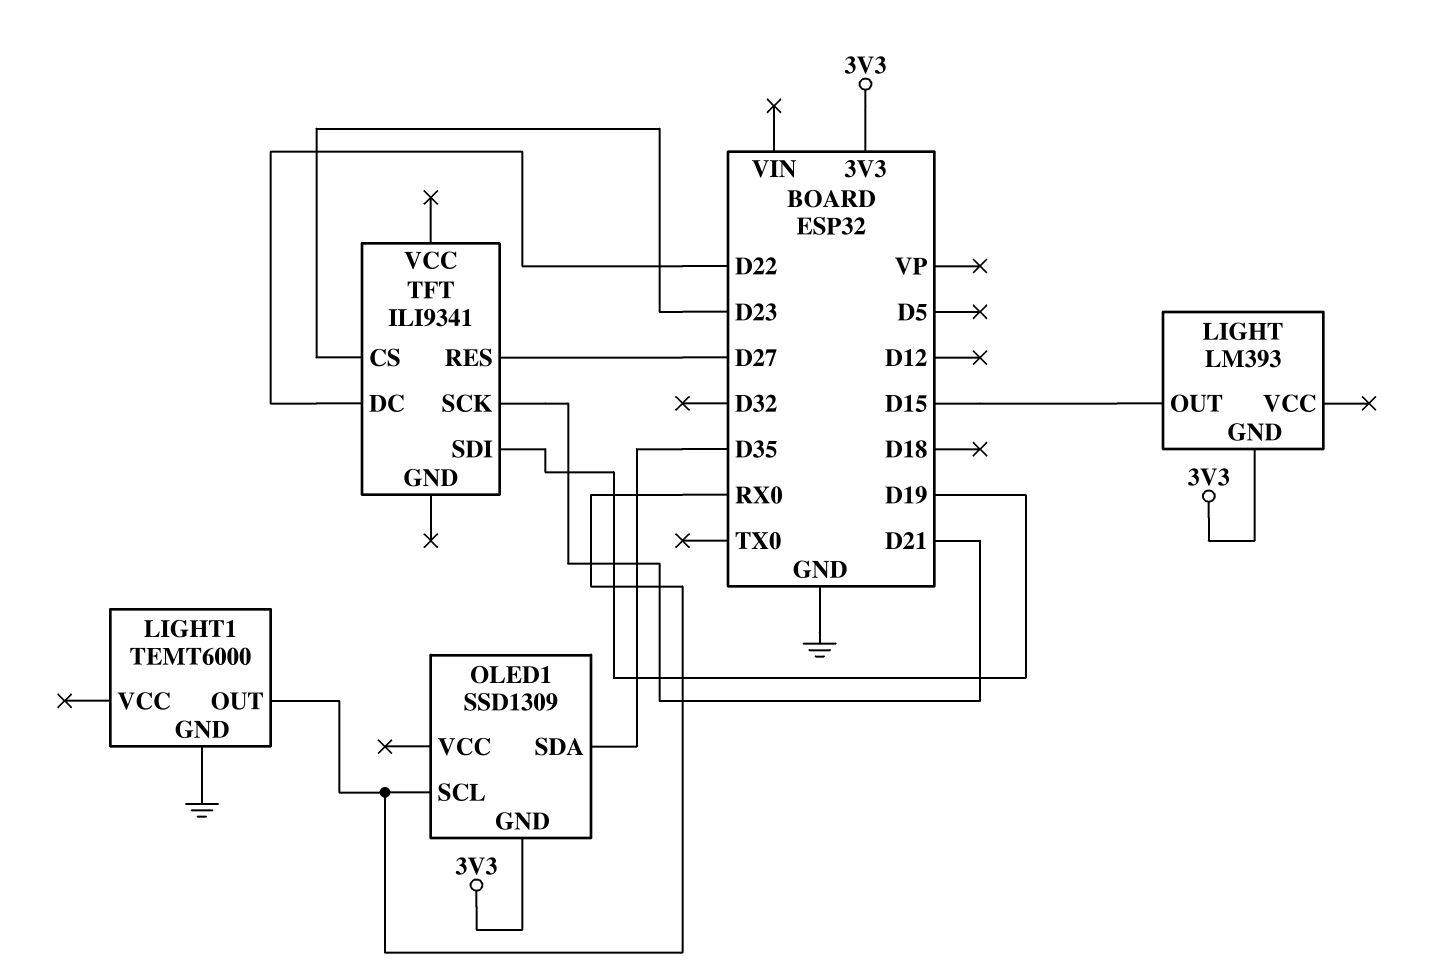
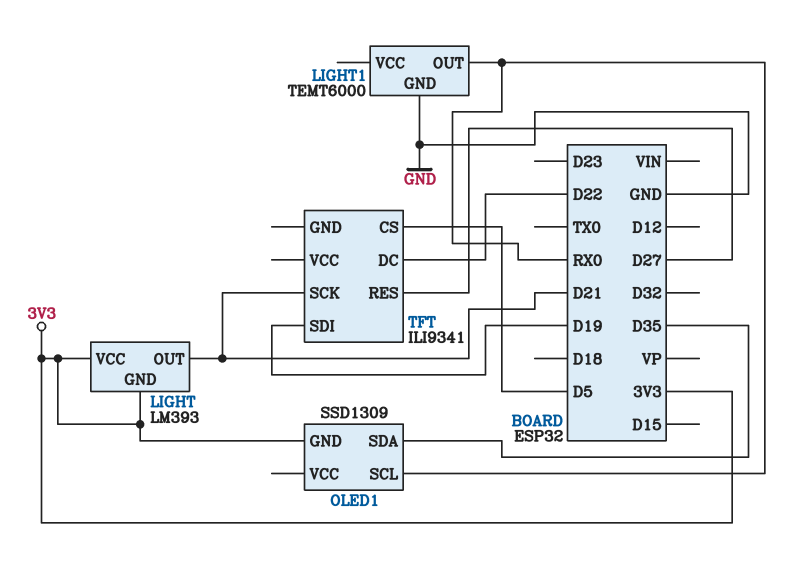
LIGHT pin OUT: D15 -> D21
LIGHT pin VCC: none -> 3V3
TFT pin CS: D23 -> D5

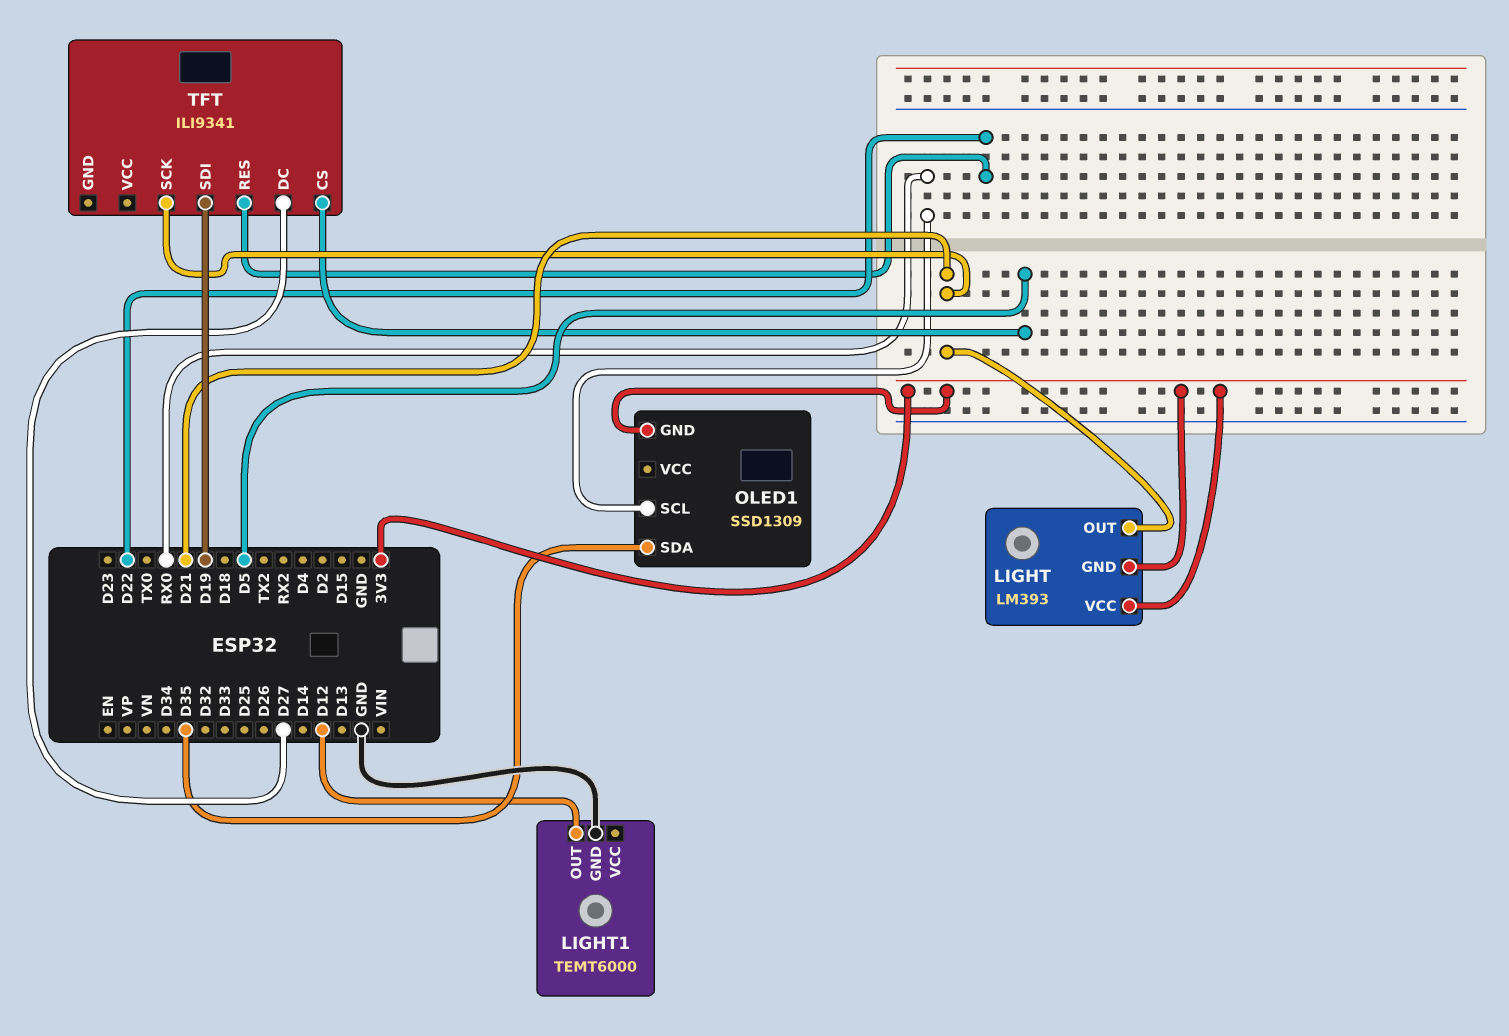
LIGHT1 pin OUT: RX0 -> D12
TFT pin DC: D22 -> D27
TFT pin RES: D27 -> D22

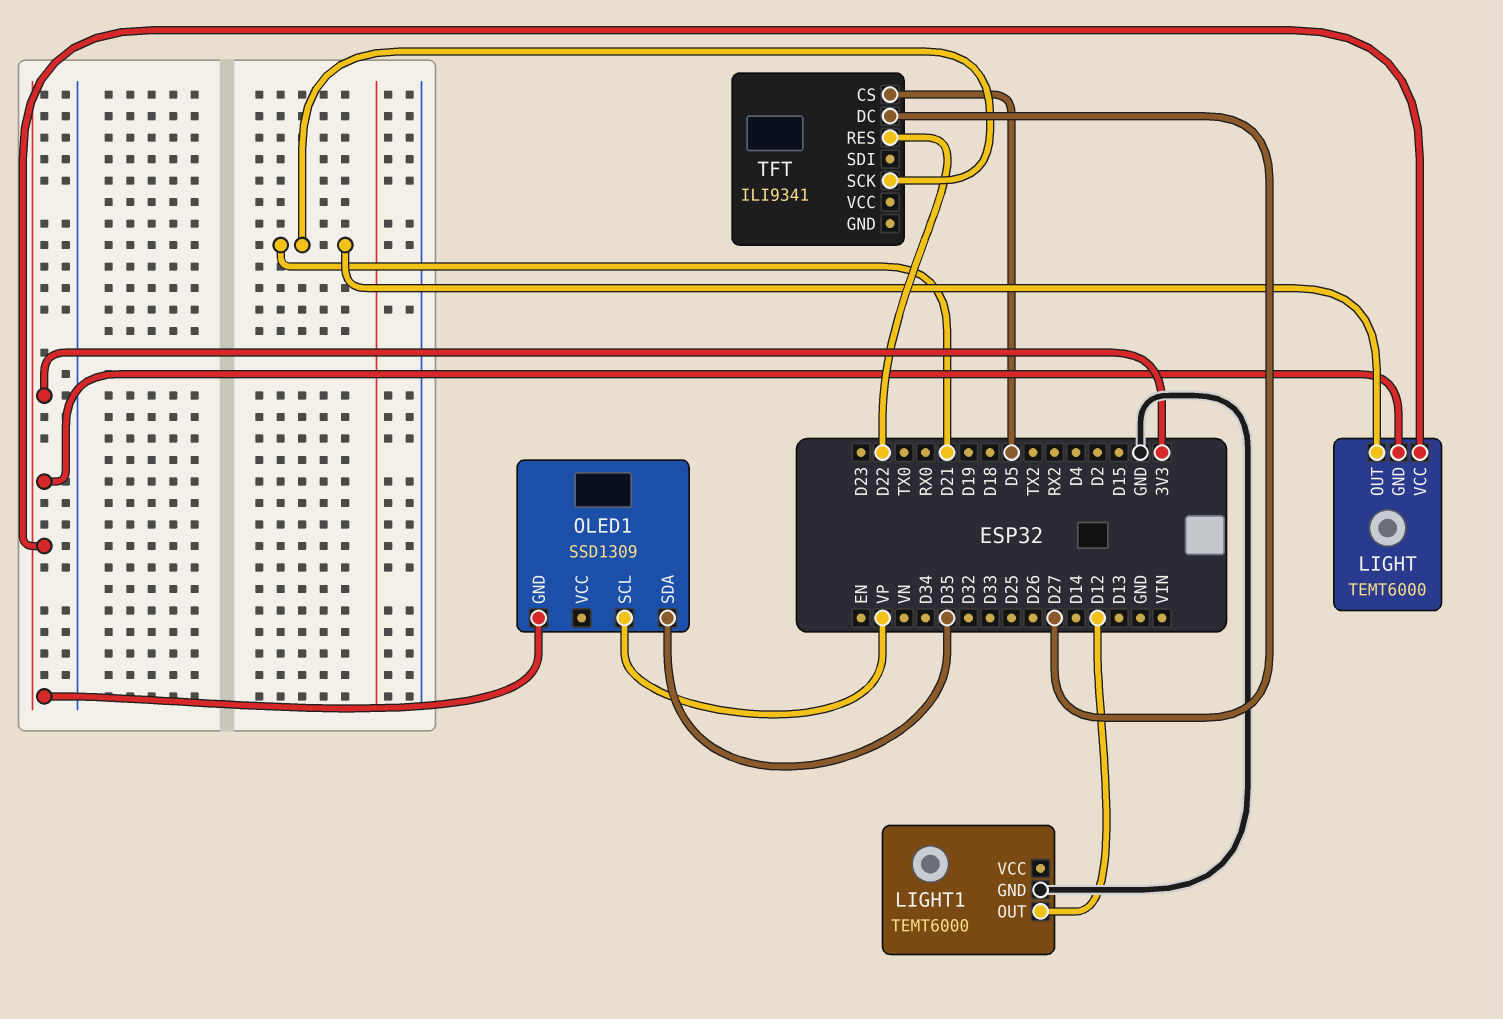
LIGHT: LM393 -> TEMT6000
OLED1 pin SCL: RX0 -> VP
TFT pin SDI: D19 -> none

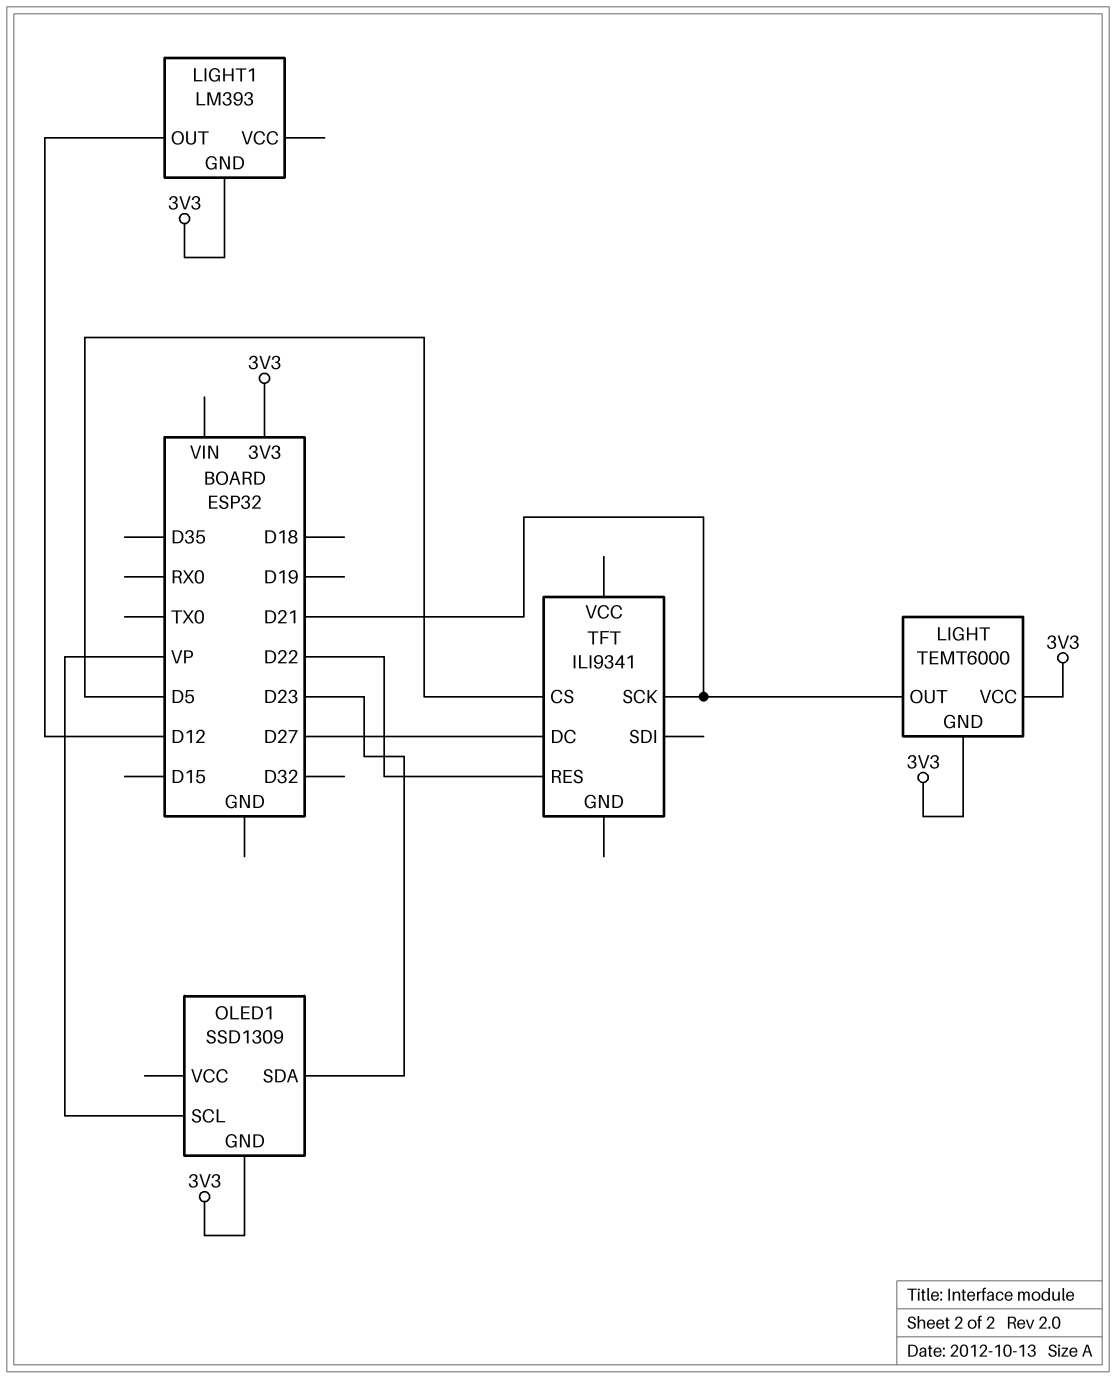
LIGHT1: TEMT6000 -> LM393
LIGHT1 pin GND: GND -> 3V3
OLED1 pin SDA: D35 -> D23

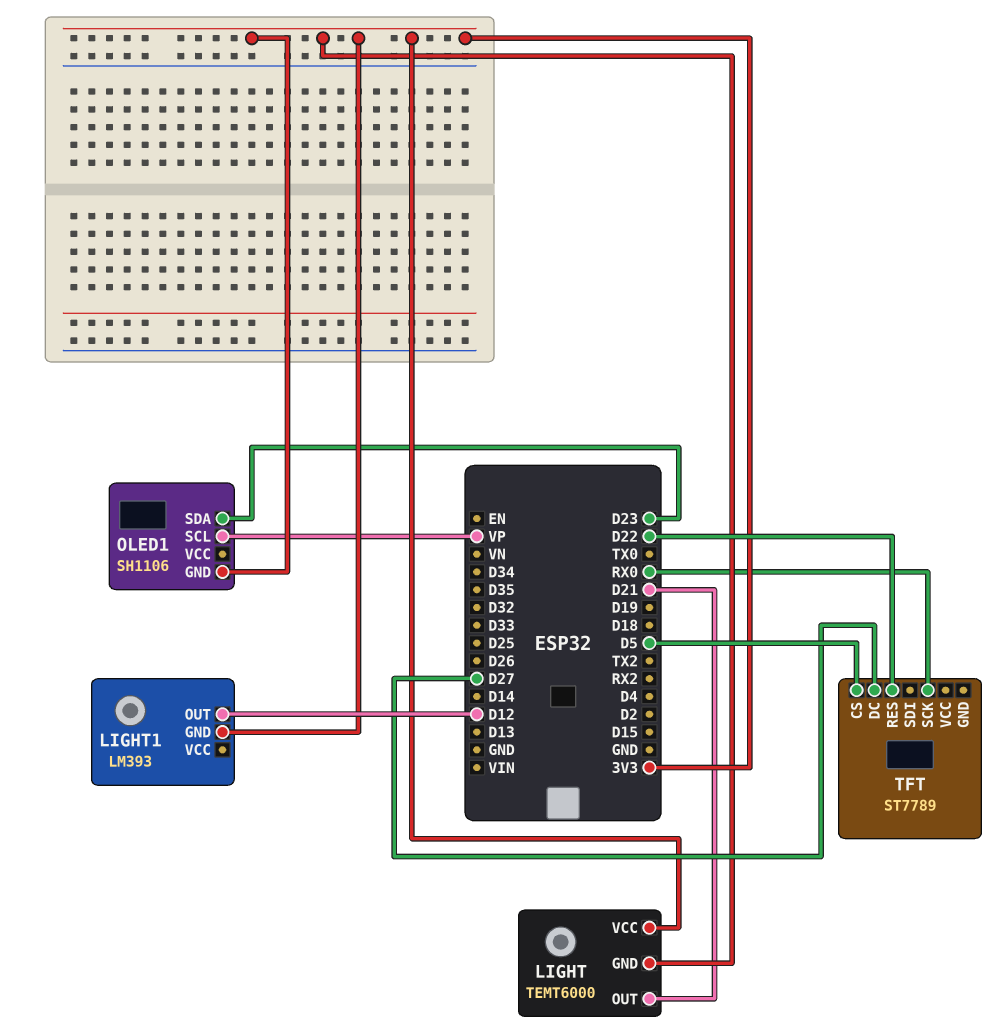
OLED1: SSD1309 -> SH1106
TFT: ILI9341 -> ST7789
TFT pin SCK: D21 -> RX0

